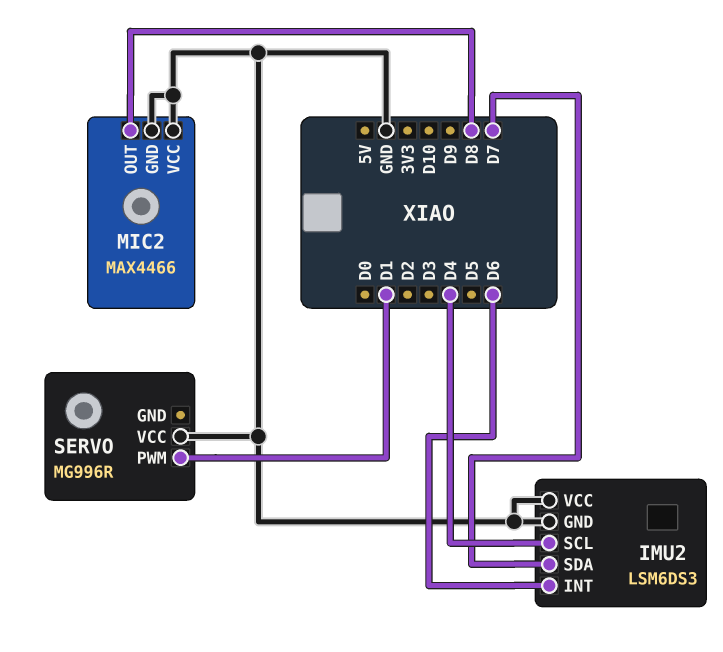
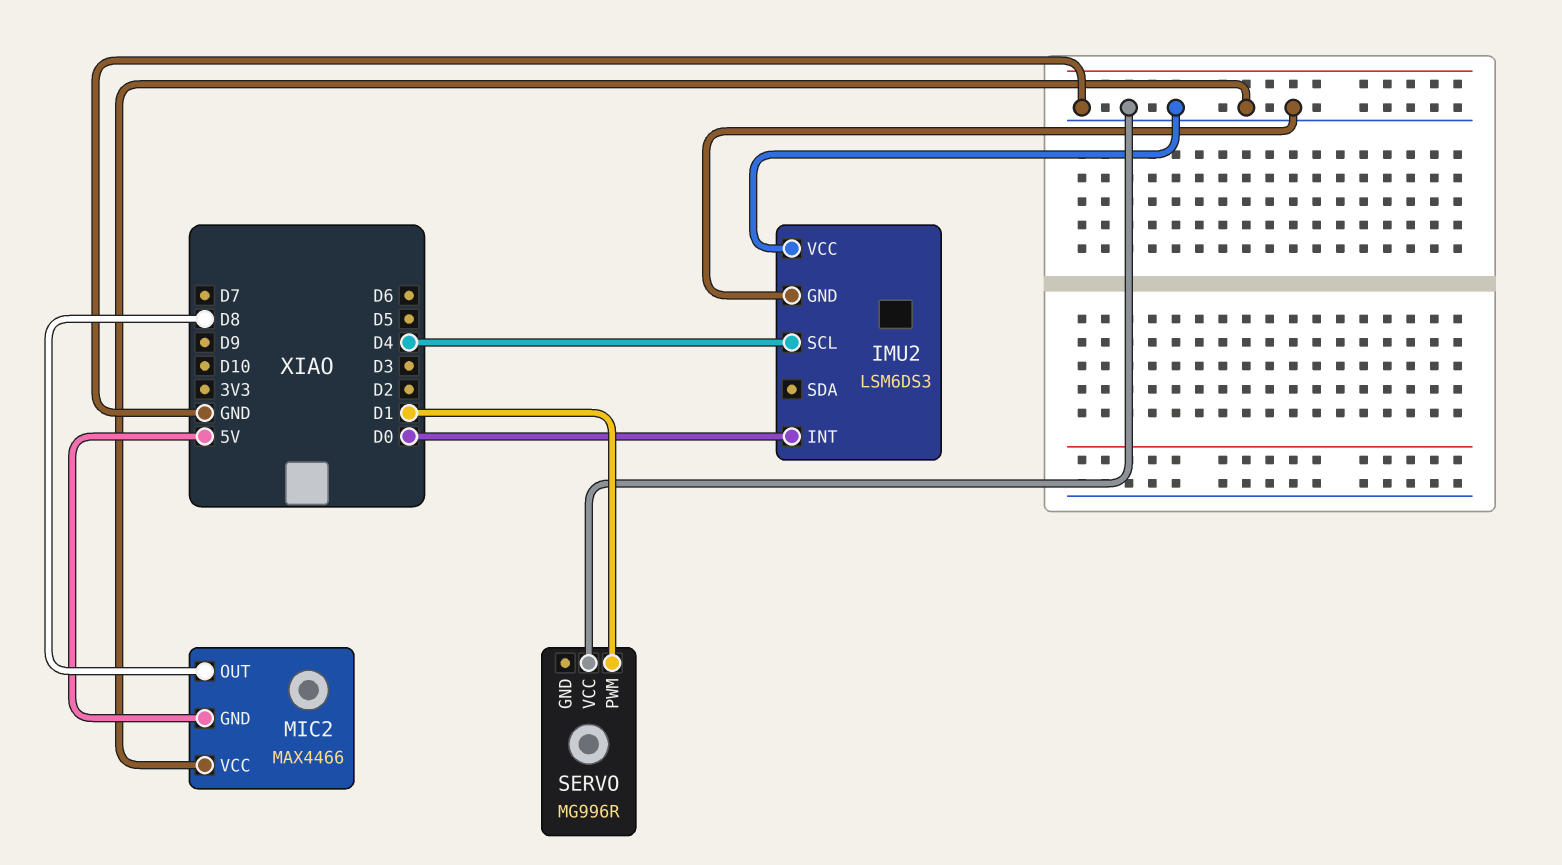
IMU2 pin INT: D6 -> D0
IMU2 pin SDA: D7 -> none
MIC2 pin GND: GND -> 5V

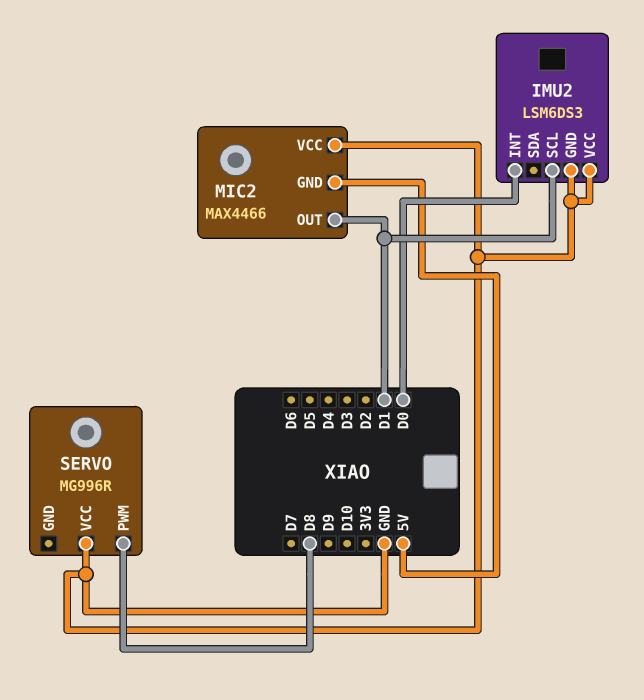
IMU2 pin SCL: D4 -> D1
MIC2 pin OUT: D8 -> D1
SERVO pin PWM: D1 -> D8

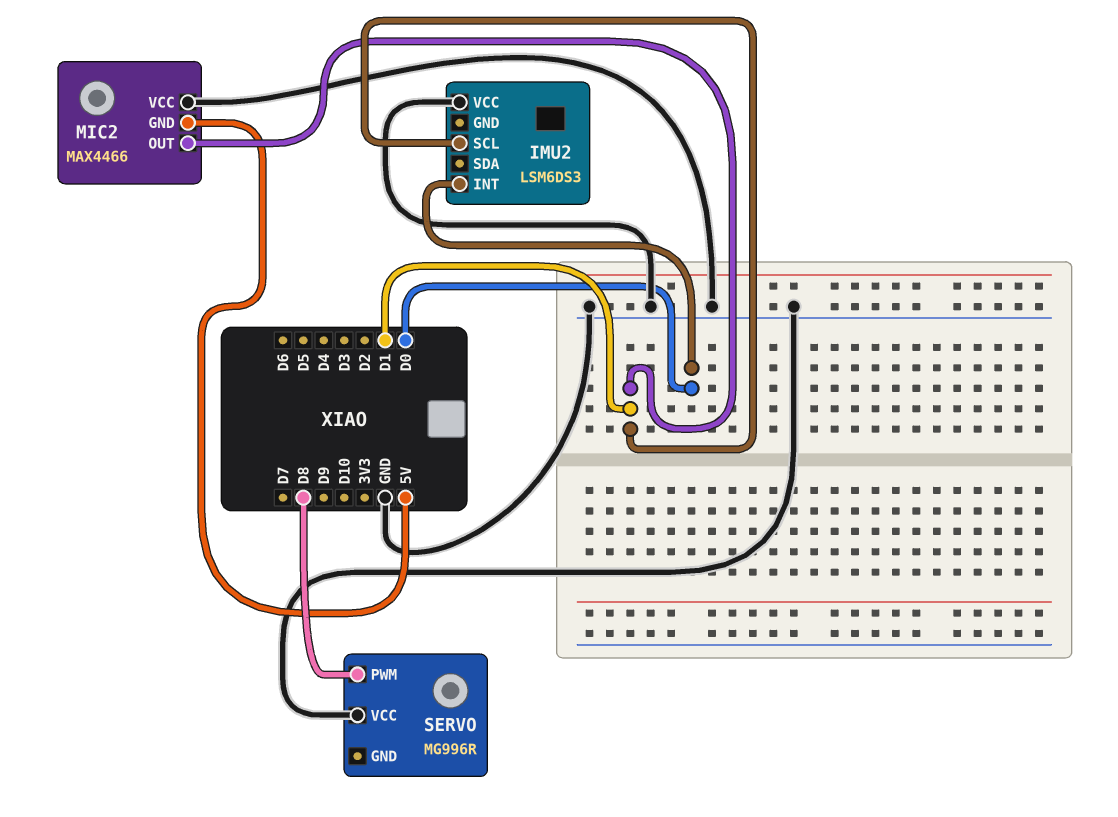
IMU2 pin GND: GND -> none

